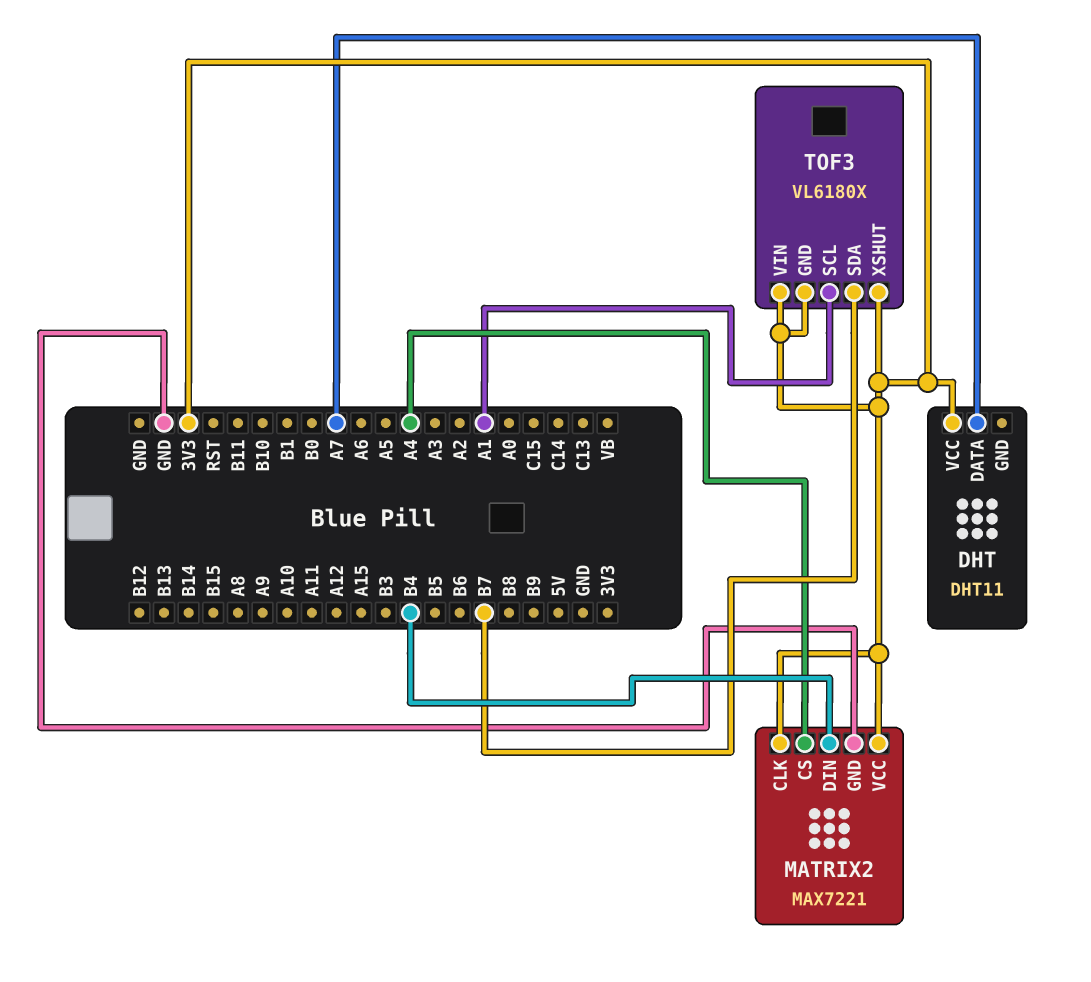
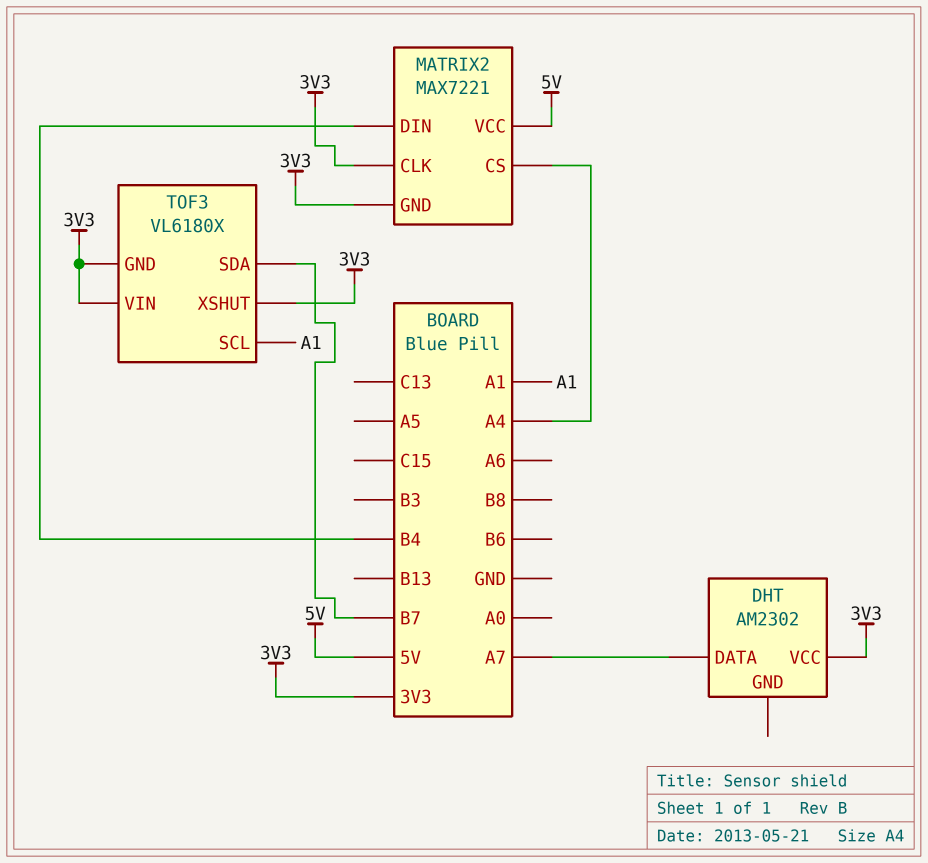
DHT: DHT11 -> AM2302
MATRIX2 pin GND: GND -> 3V3
MATRIX2 pin VCC: 3V3 -> 5V

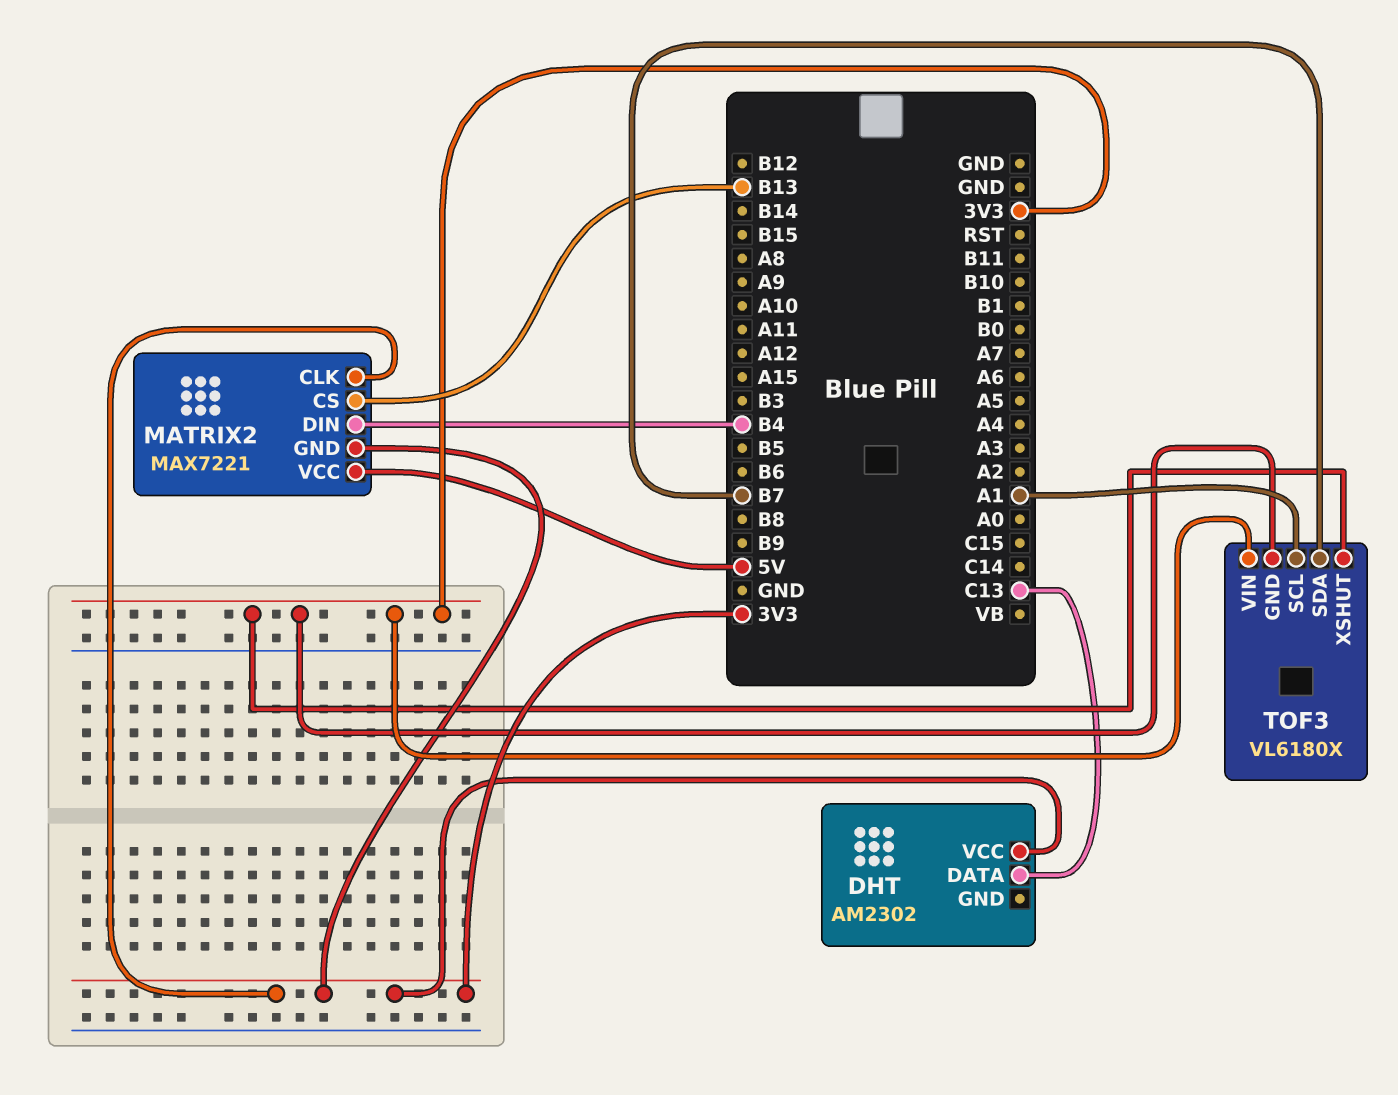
DHT pin DATA: A7 -> C13
MATRIX2 pin CS: A4 -> B13

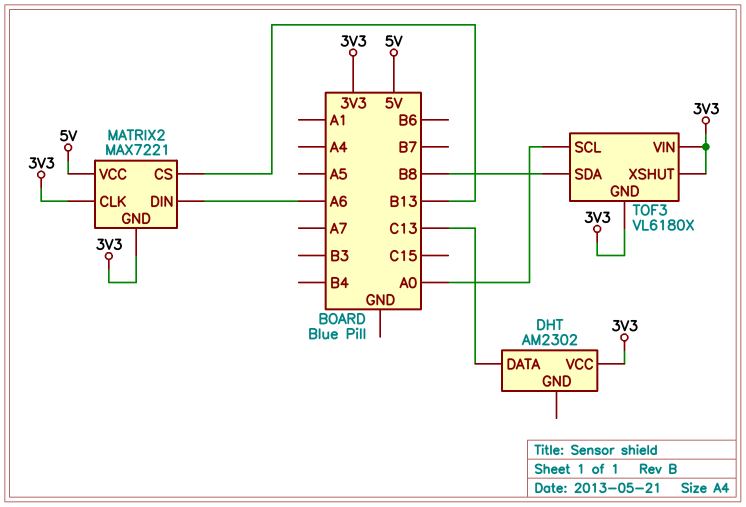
MATRIX2 pin DIN: B4 -> A6
TOF3 pin SCL: A1 -> A0
TOF3 pin SDA: B7 -> B8

